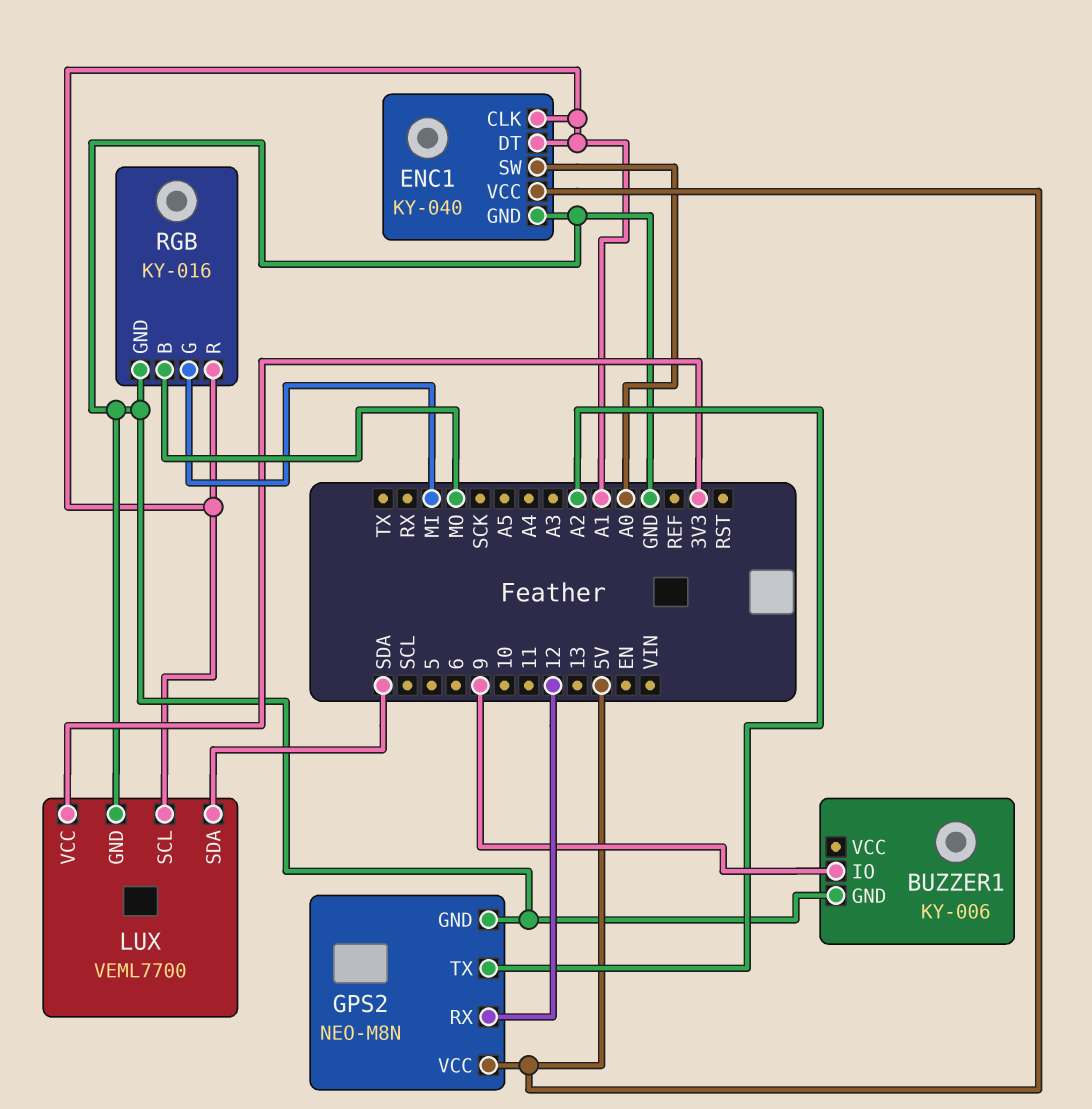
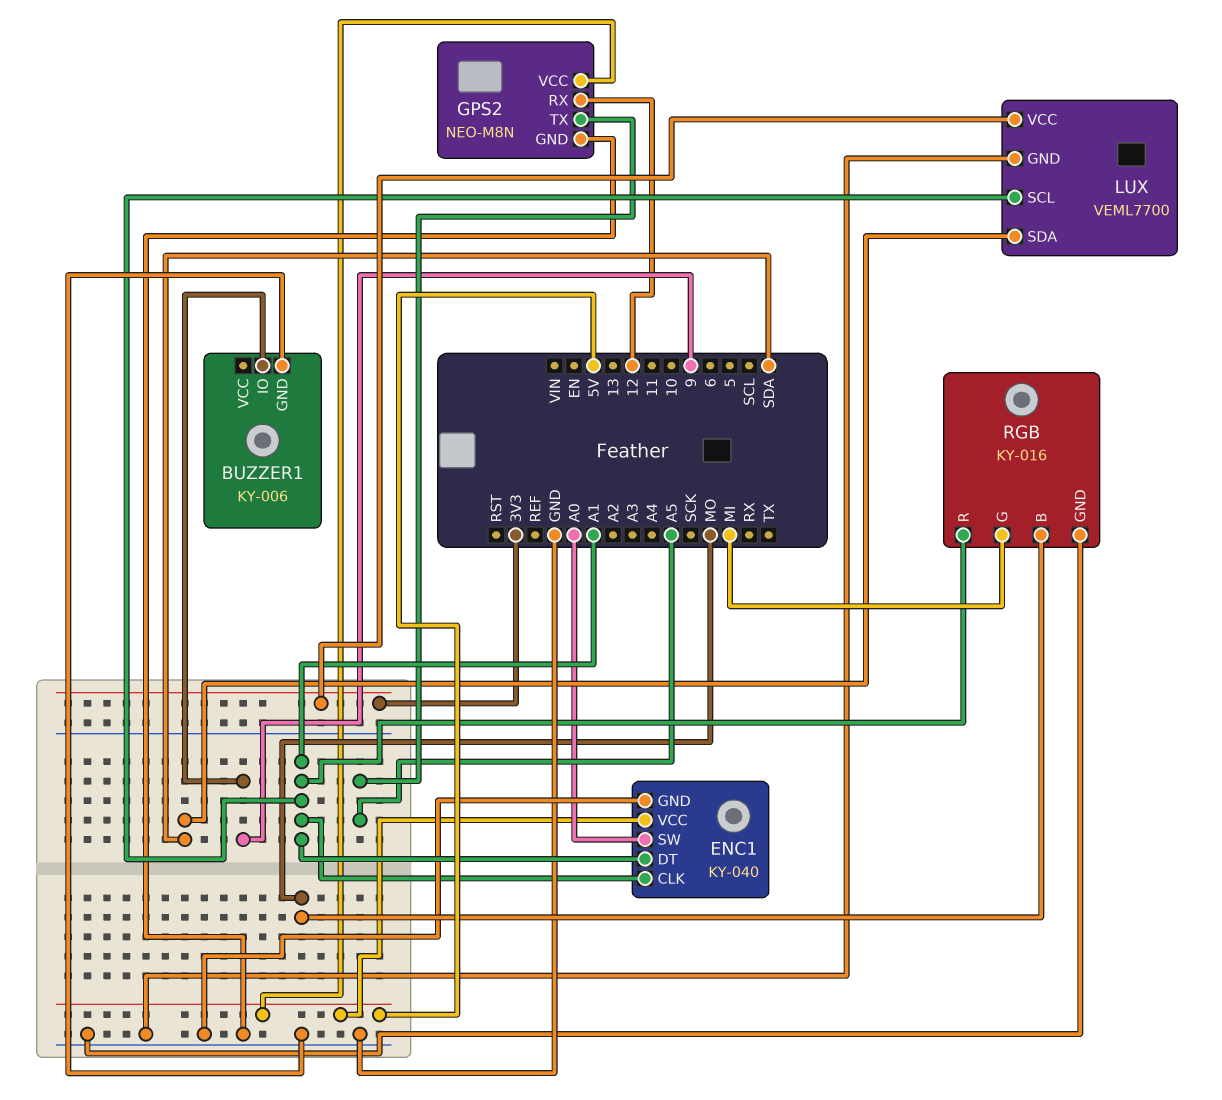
GPS2 pin TX: A2 -> A5

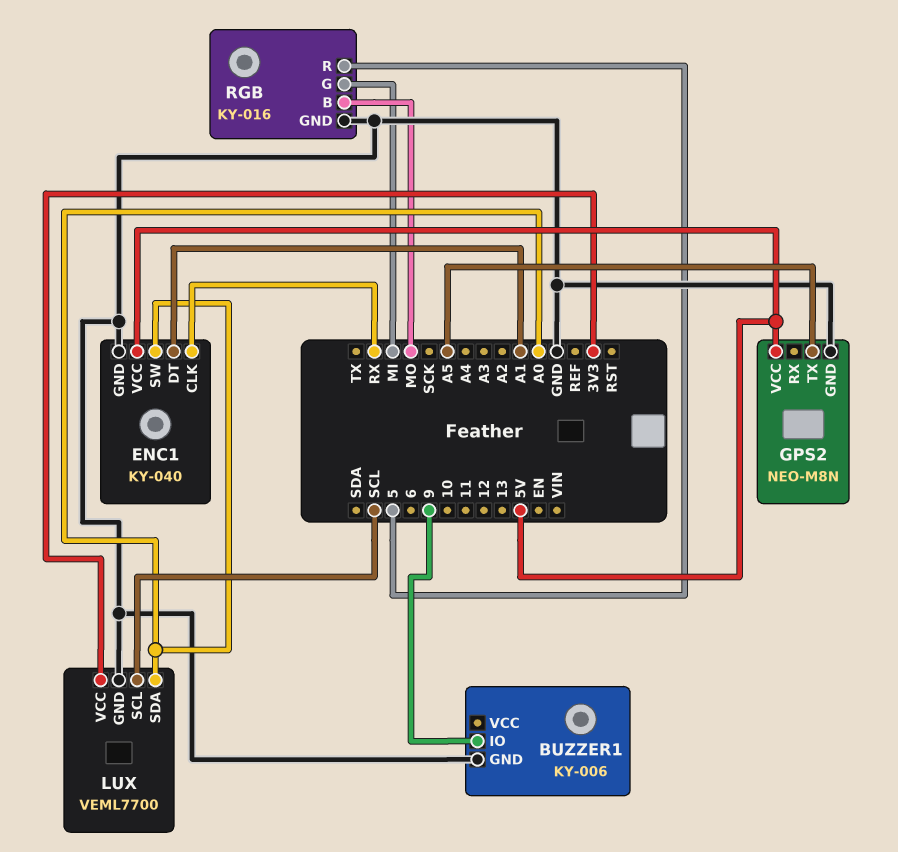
ENC1 pin CLK: A1 -> RX
GPS2 pin RX: 12 -> none
LUX pin SCL: A1 -> SCL
LUX pin SDA: SDA -> A0
RGB pin R: A1 -> 5

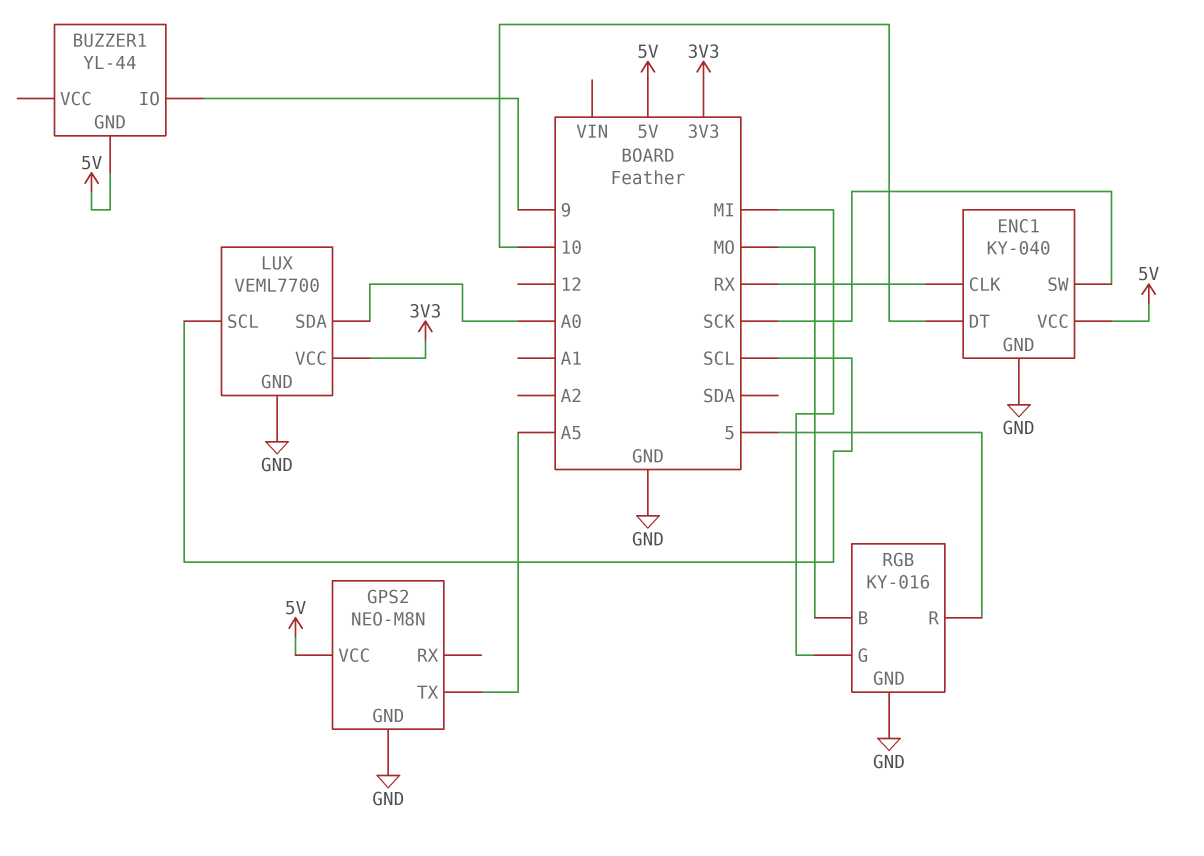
BUZZER1: KY-006 -> YL-44
BUZZER1 pin GND: GND -> 5V
ENC1 pin DT: A1 -> 10
ENC1 pin SW: A0 -> SCK

